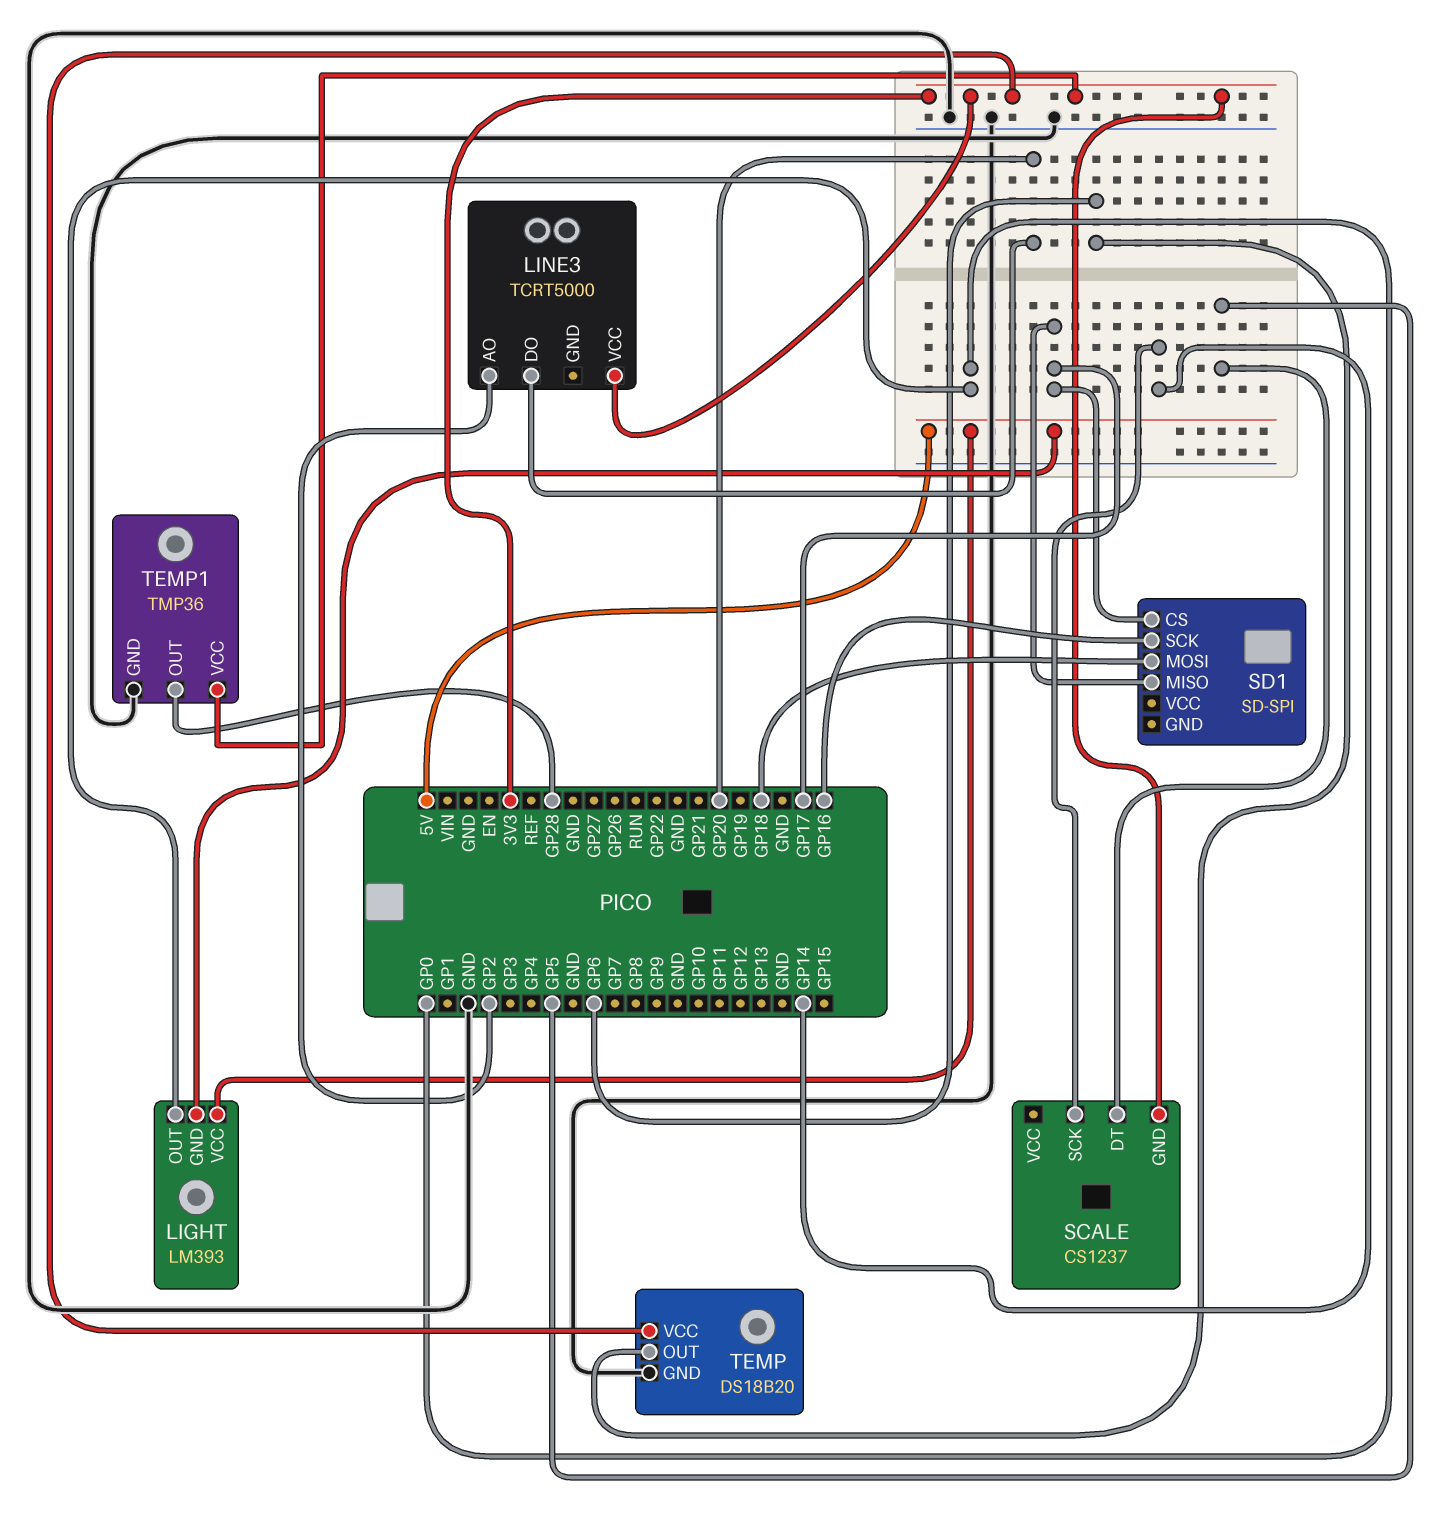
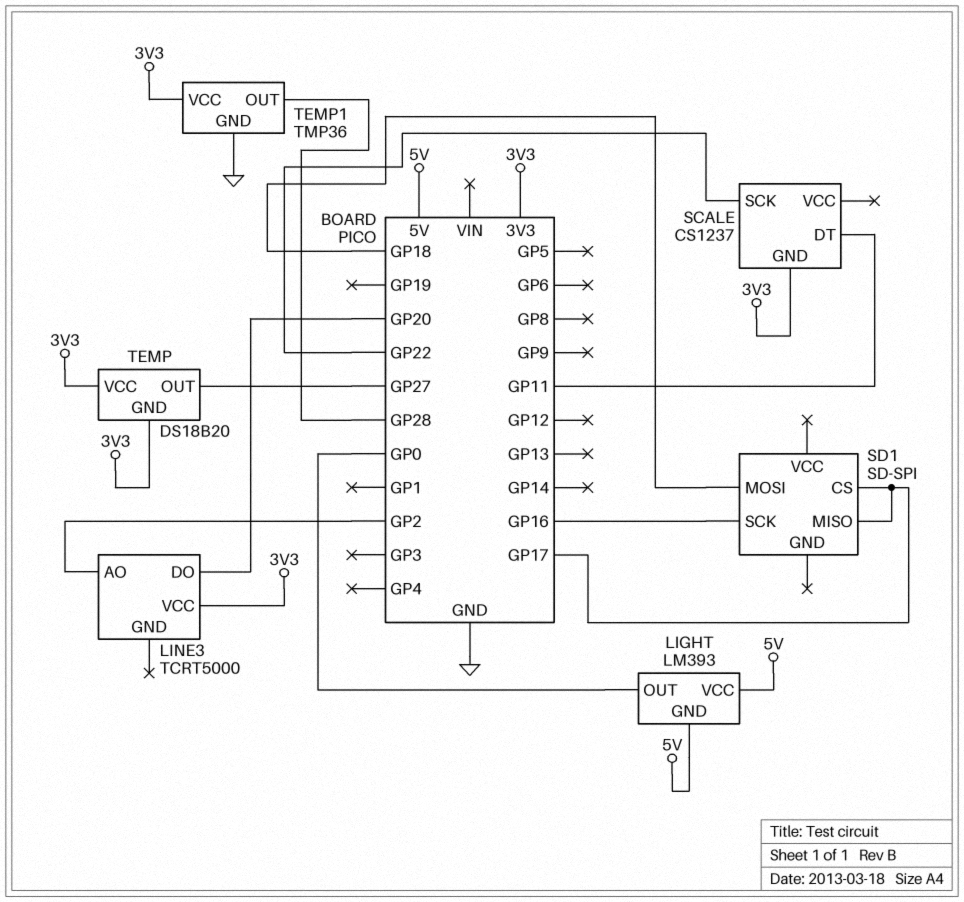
SCALE pin DT: GP5 -> GP11
SCALE pin SCK: GP14 -> GP22
TEMP pin GND: GND -> 3V3
TEMP pin OUT: GP6 -> GP27

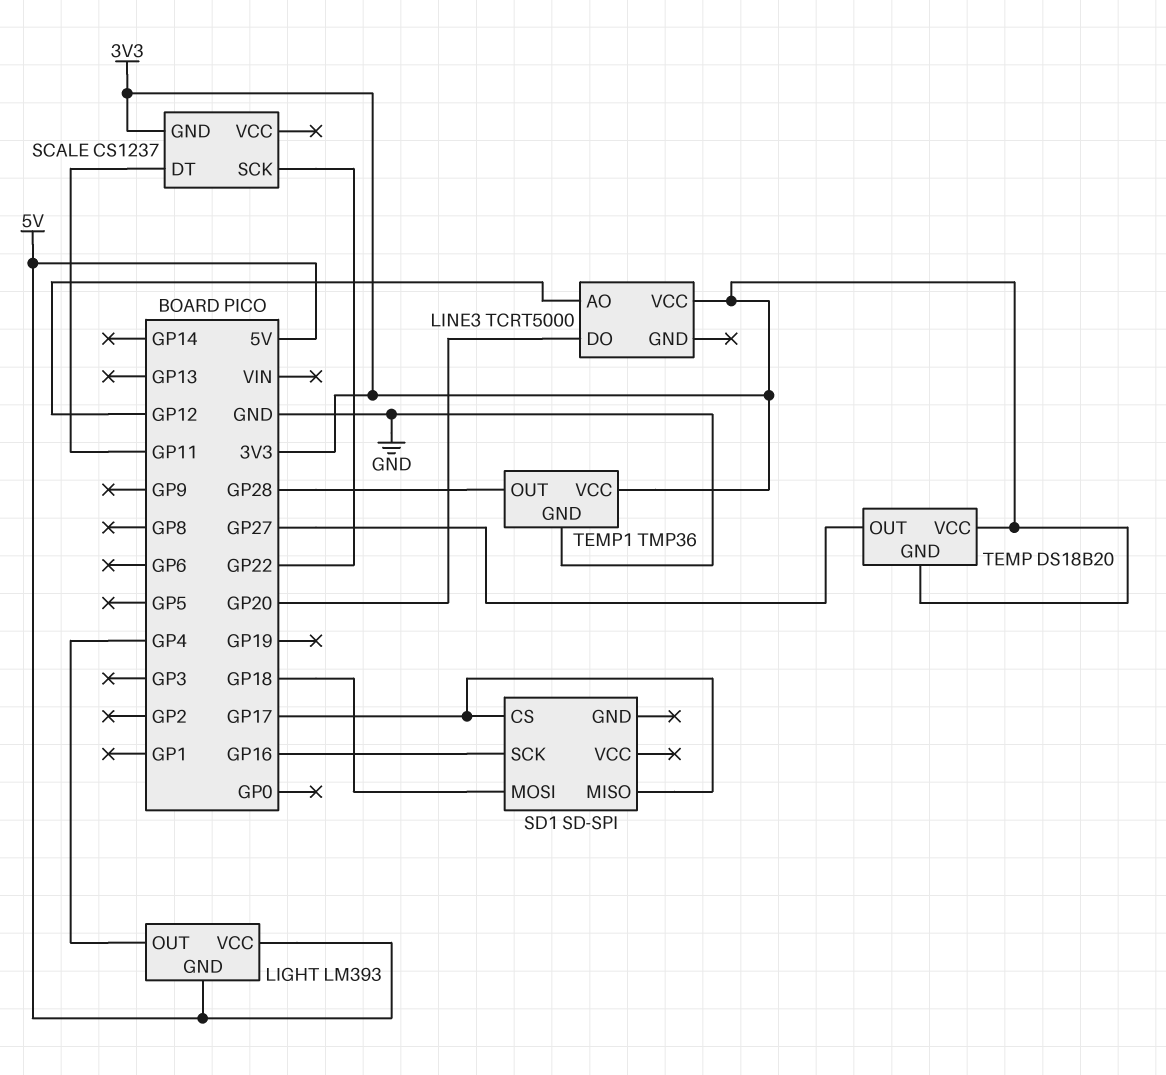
LIGHT pin OUT: GP0 -> GP4
LINE3 pin AO: GP2 -> GP12

